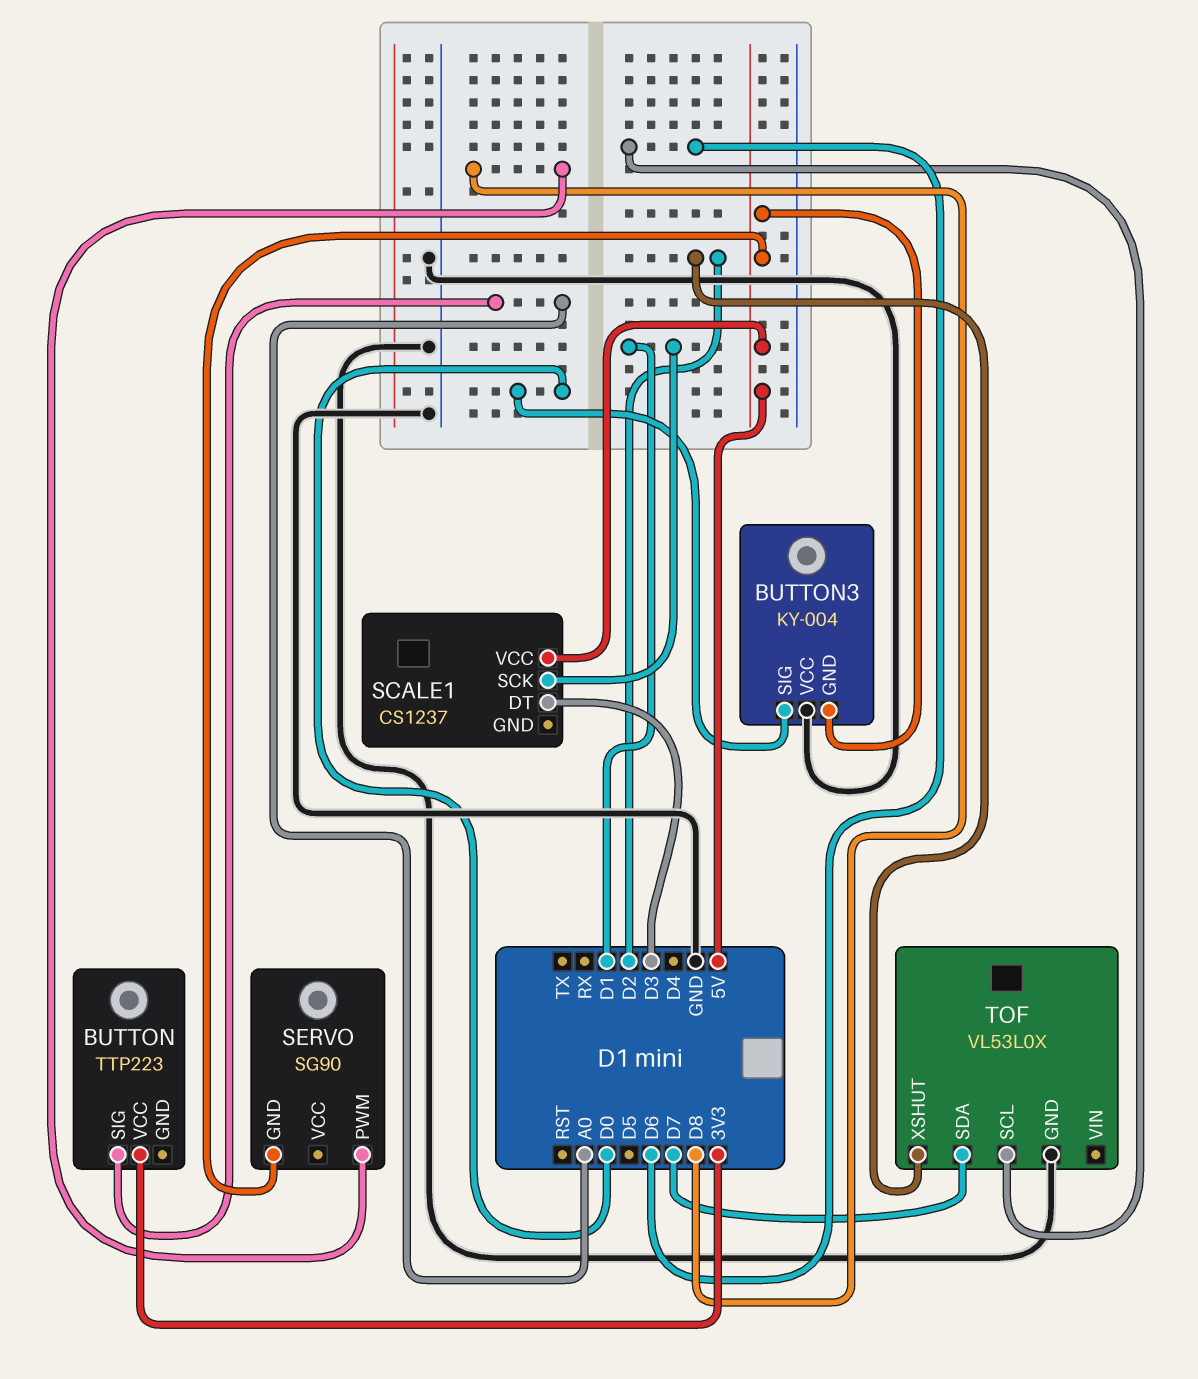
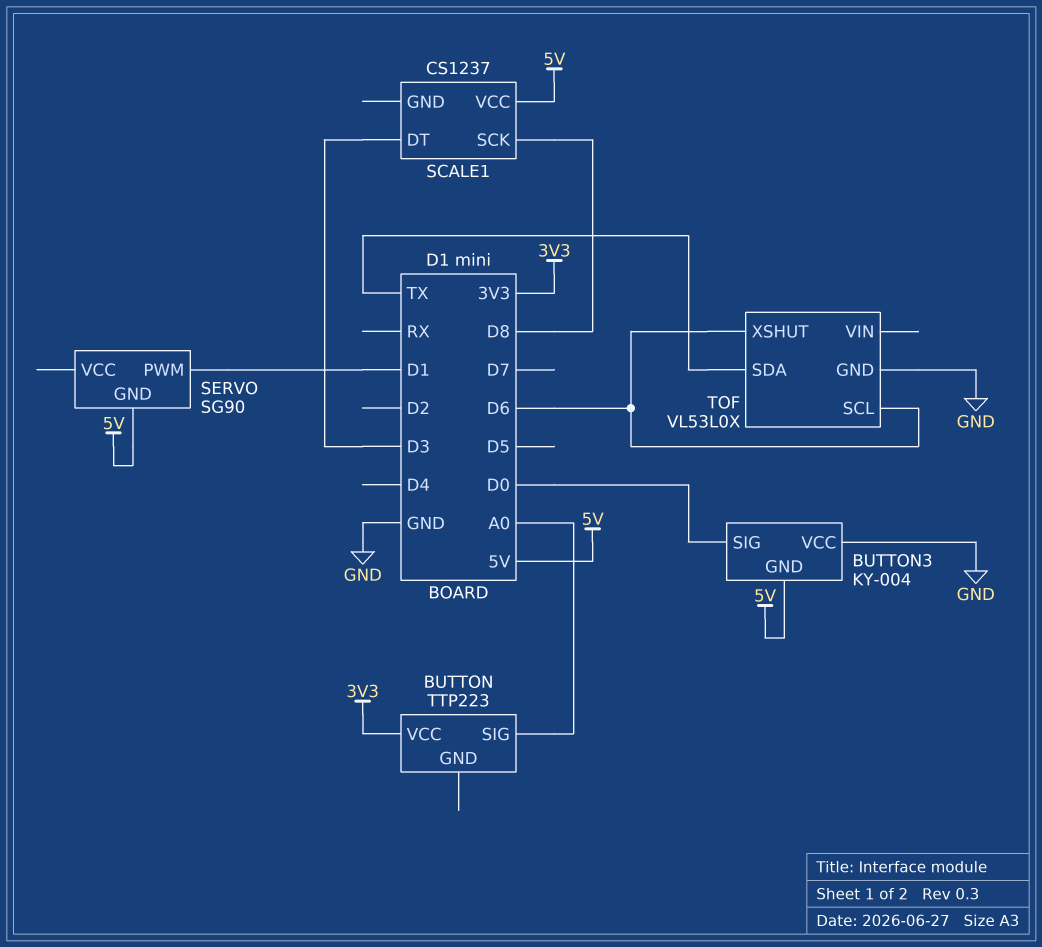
SCALE1 pin SCK: D1 -> D8
SERVO pin PWM: D8 -> D1
TOF pin SDA: D7 -> TX
TOF pin XSHUT: D2 -> D6

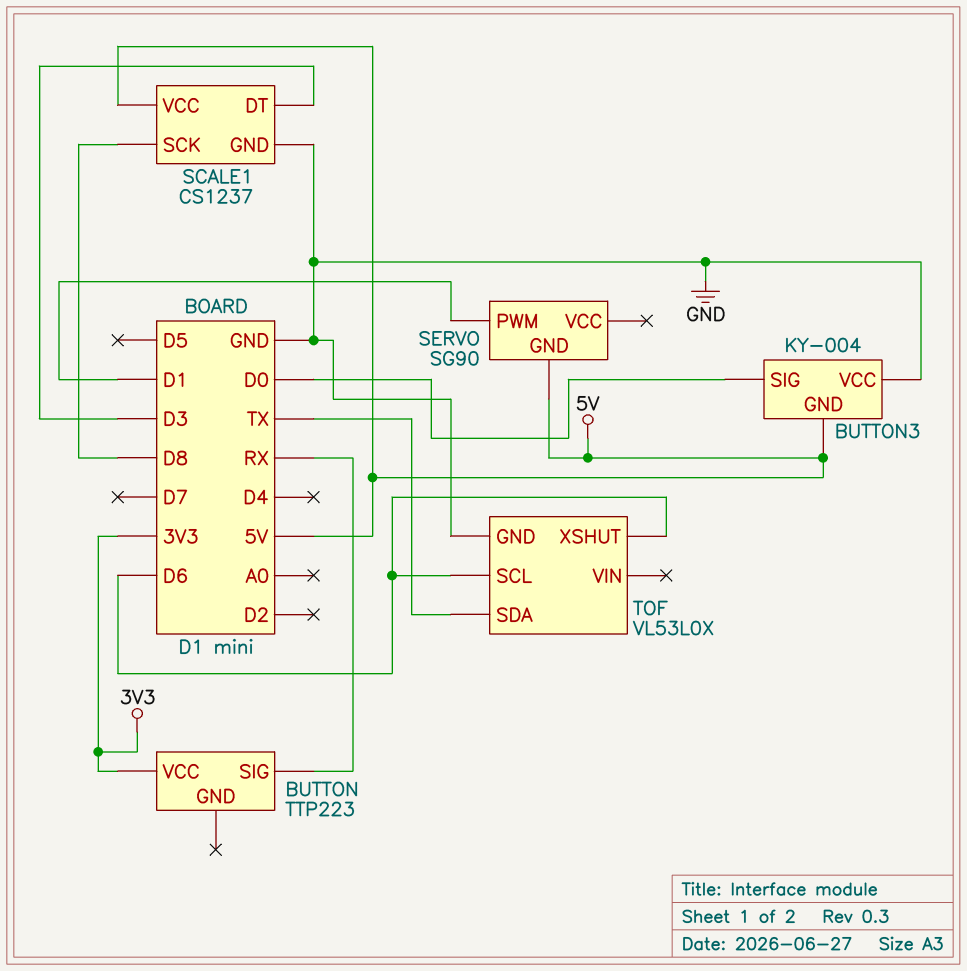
BUTTON pin SIG: A0 -> RX
SCALE1 pin GND: none -> GND

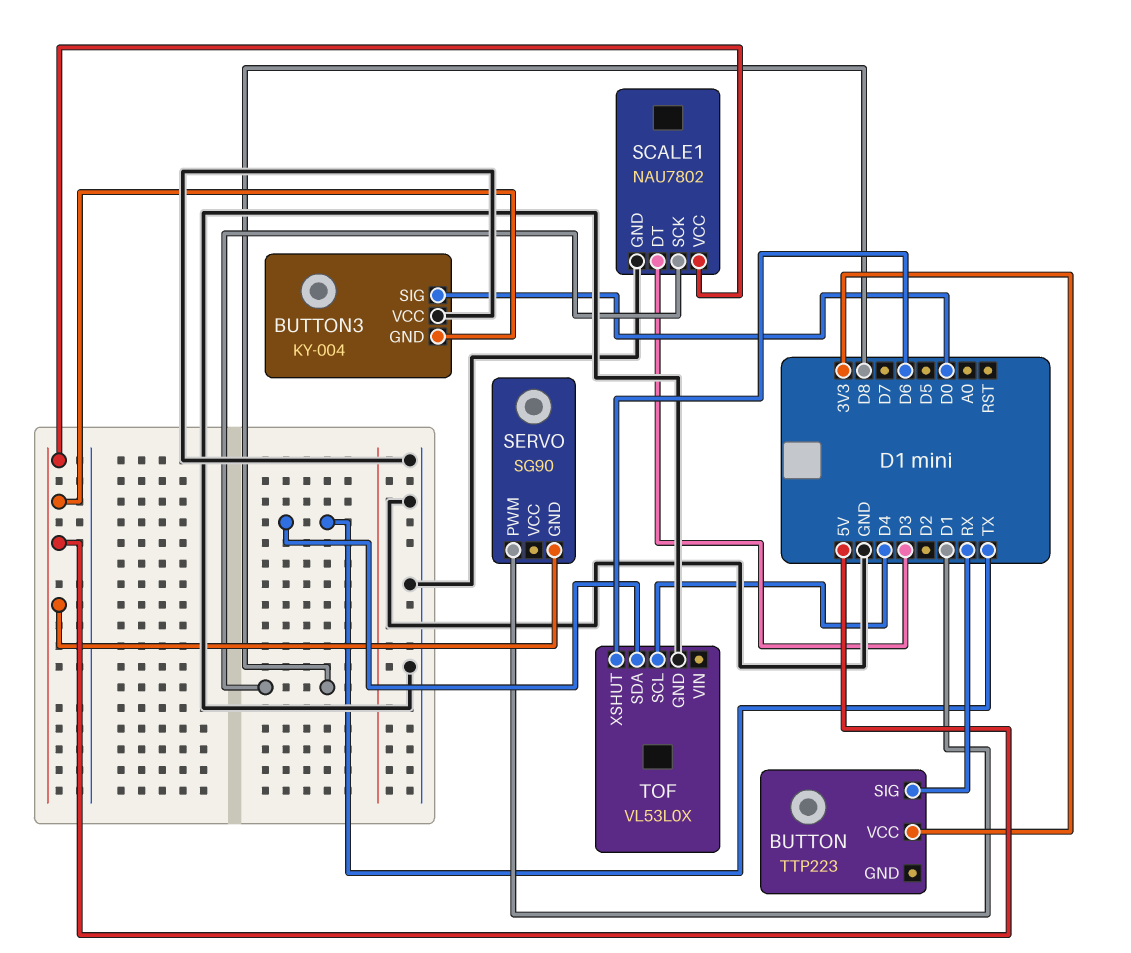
SCALE1: CS1237 -> NAU7802
TOF pin SCL: D6 -> D4

